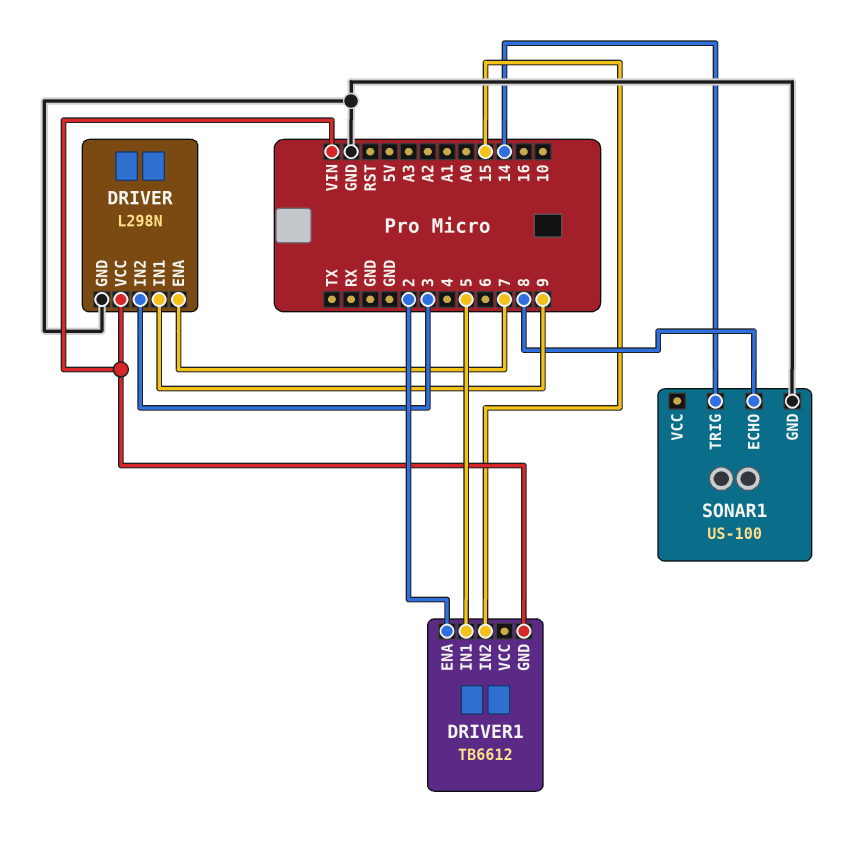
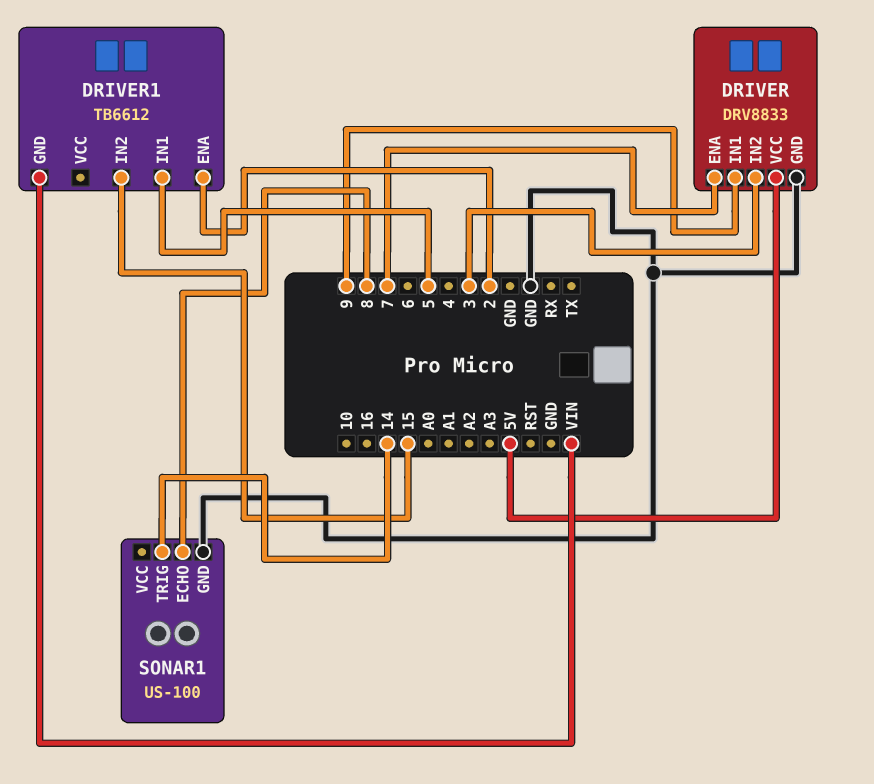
DRIVER: L298N -> DRV8833
DRIVER pin VCC: VIN -> 5V

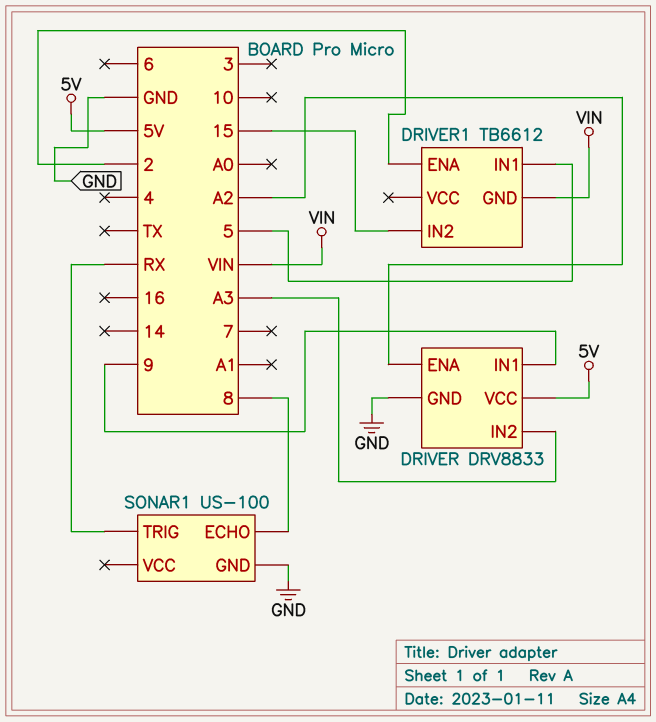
DRIVER pin ENA: 7 -> A2
DRIVER pin IN2: 3 -> A3
SONAR1 pin TRIG: 14 -> RX

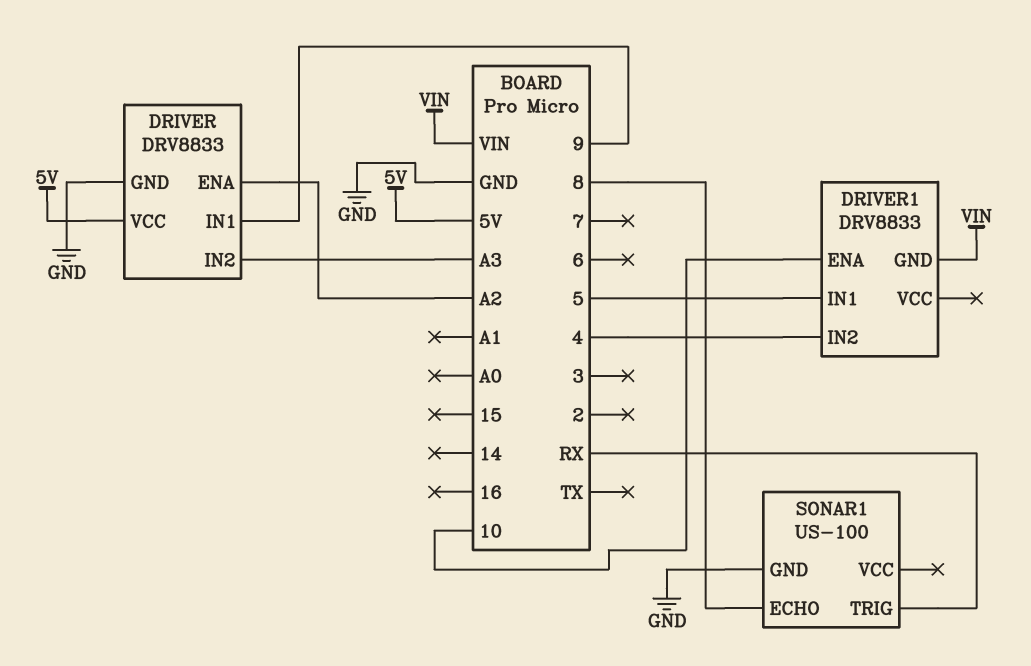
DRIVER1: TB6612 -> DRV8833
DRIVER1 pin ENA: 2 -> 10
DRIVER1 pin IN2: 15 -> 4

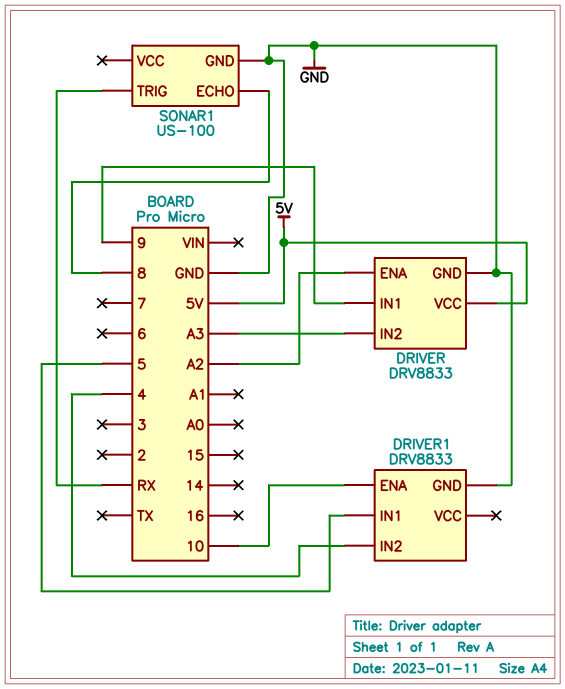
DRIVER1 pin GND: VIN -> GND

